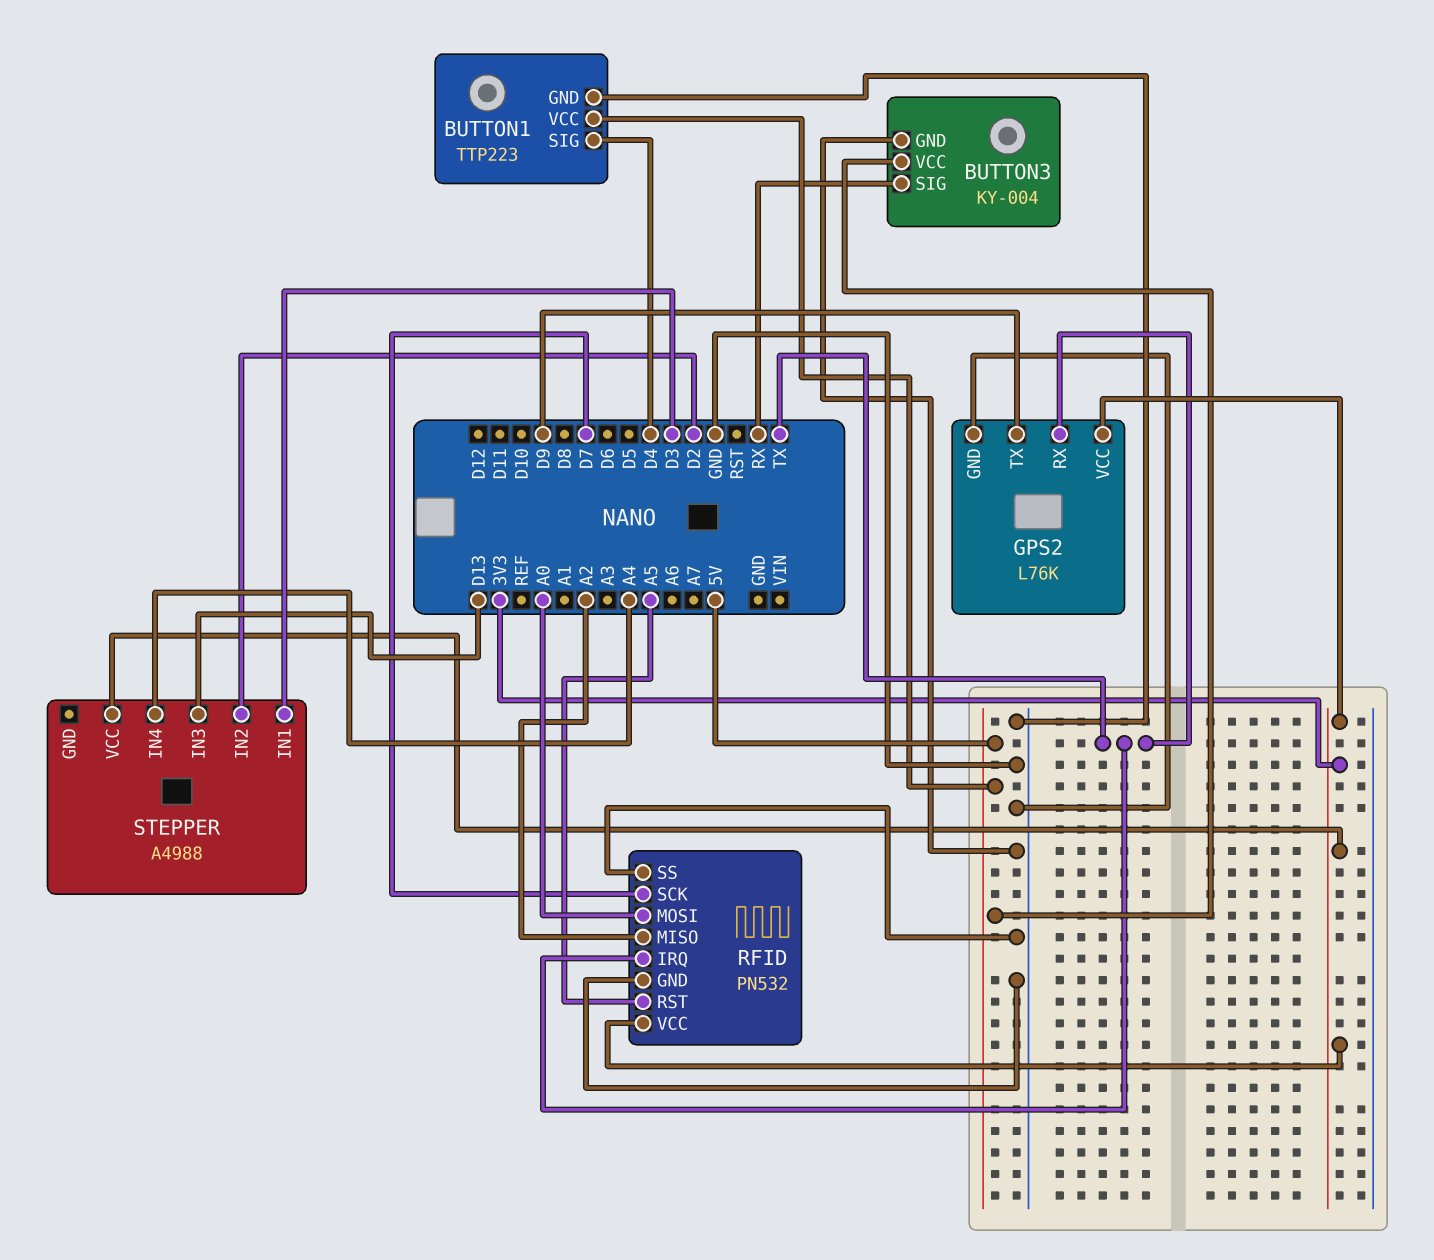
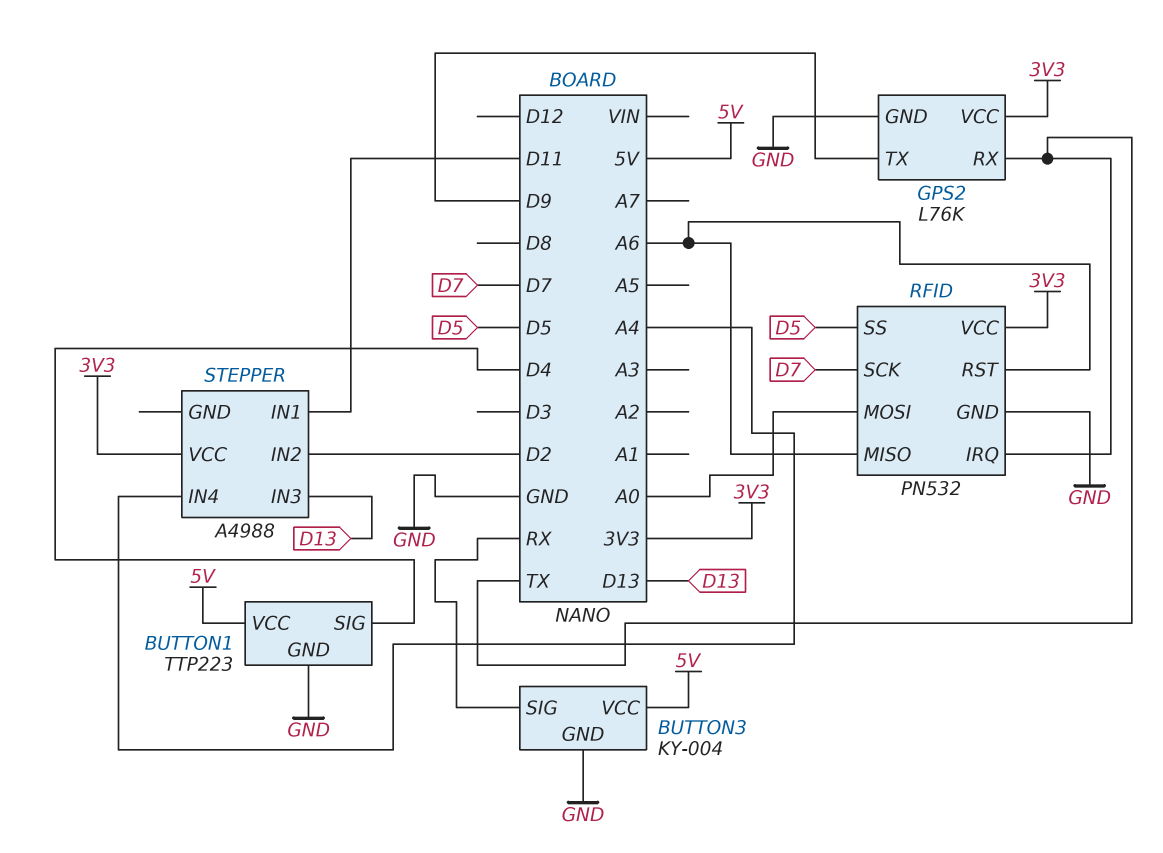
RFID pin MISO: A2 -> A6
RFID pin RST: A5 -> A6
RFID pin SS: GND -> D5
STEPPER pin IN1: D3 -> D11

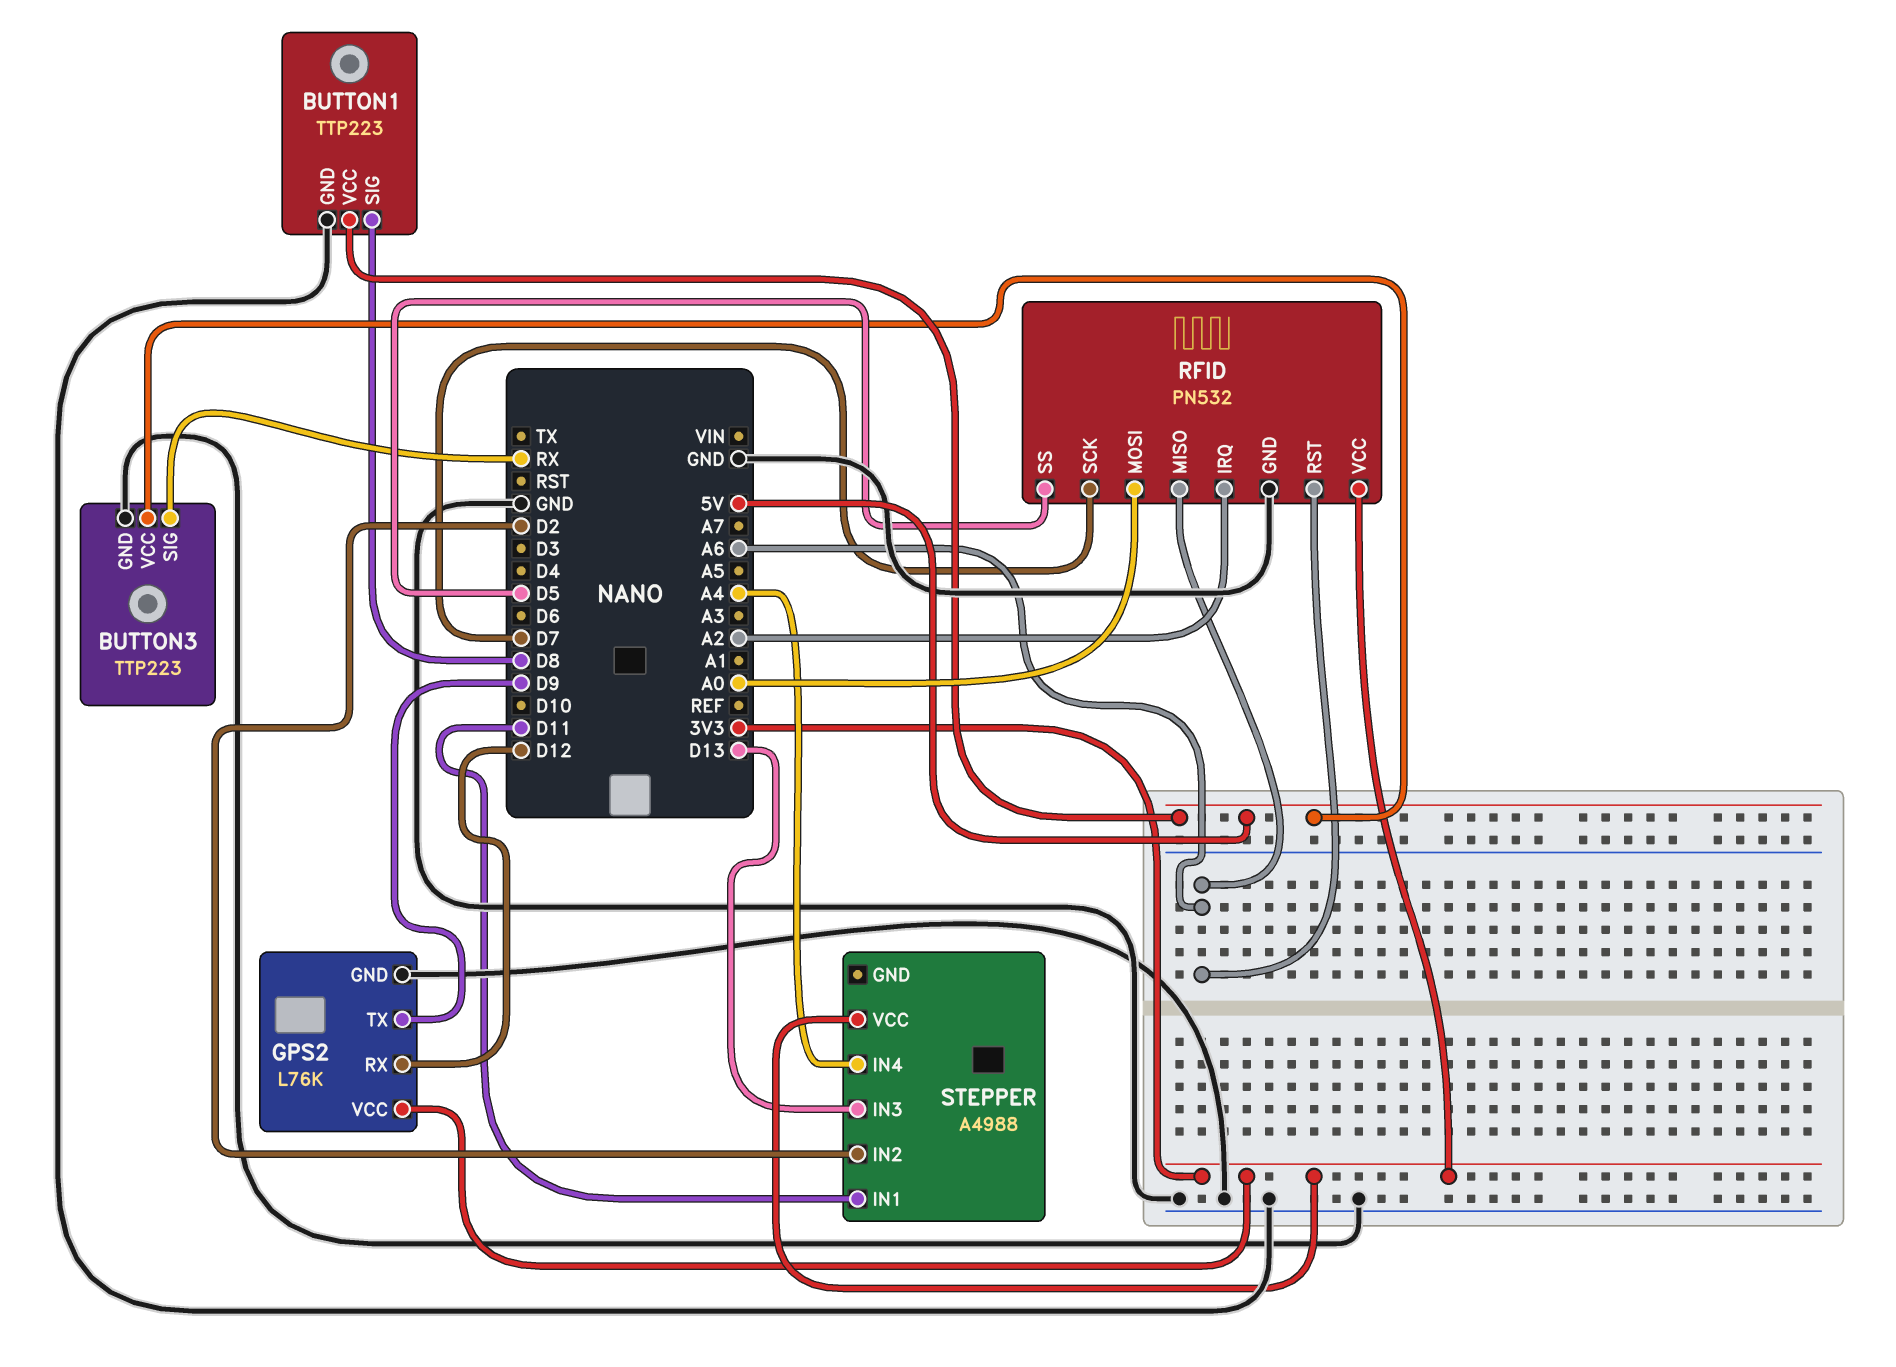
BUTTON1 pin SIG: D4 -> D8
BUTTON3: KY-004 -> TTP223
GPS2 pin RX: TX -> D12
RFID pin IRQ: TX -> A2

